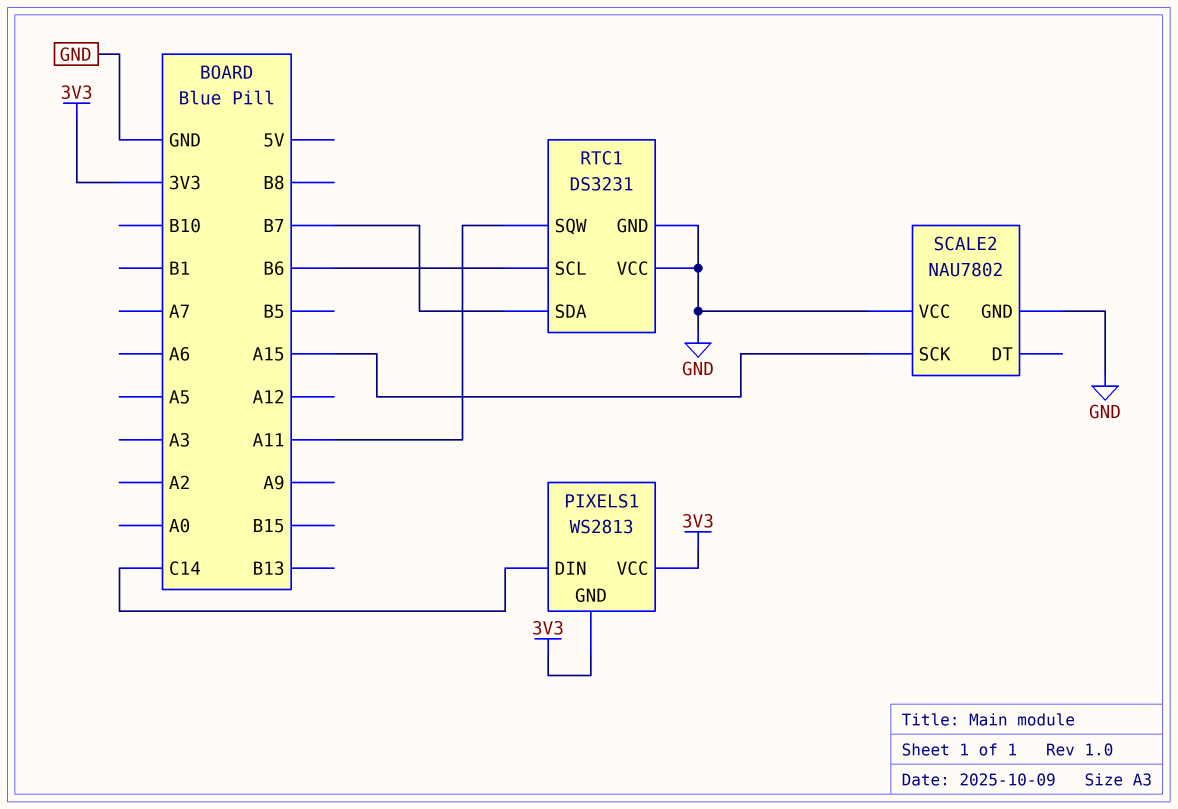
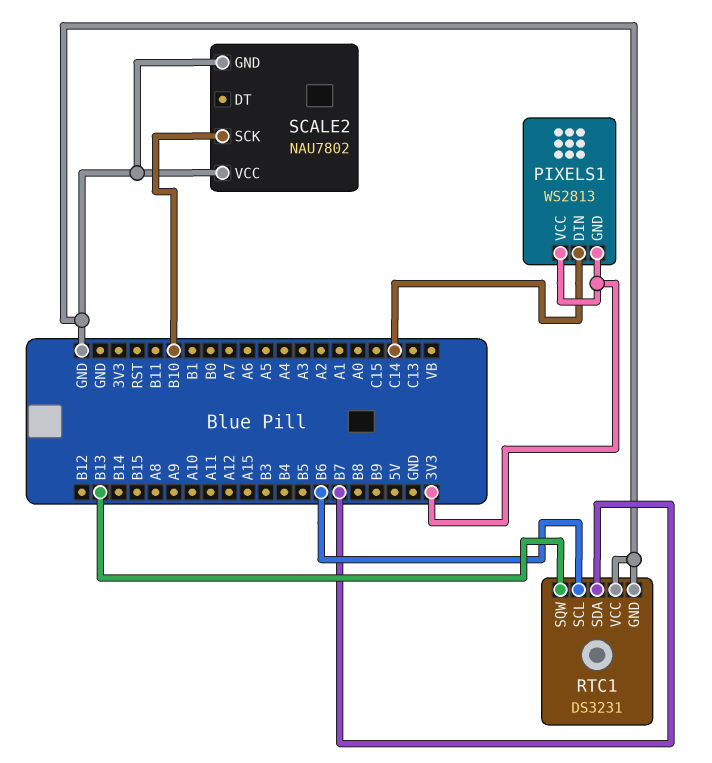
RTC1 pin SQW: A11 -> B13
SCALE2 pin SCK: A15 -> B10

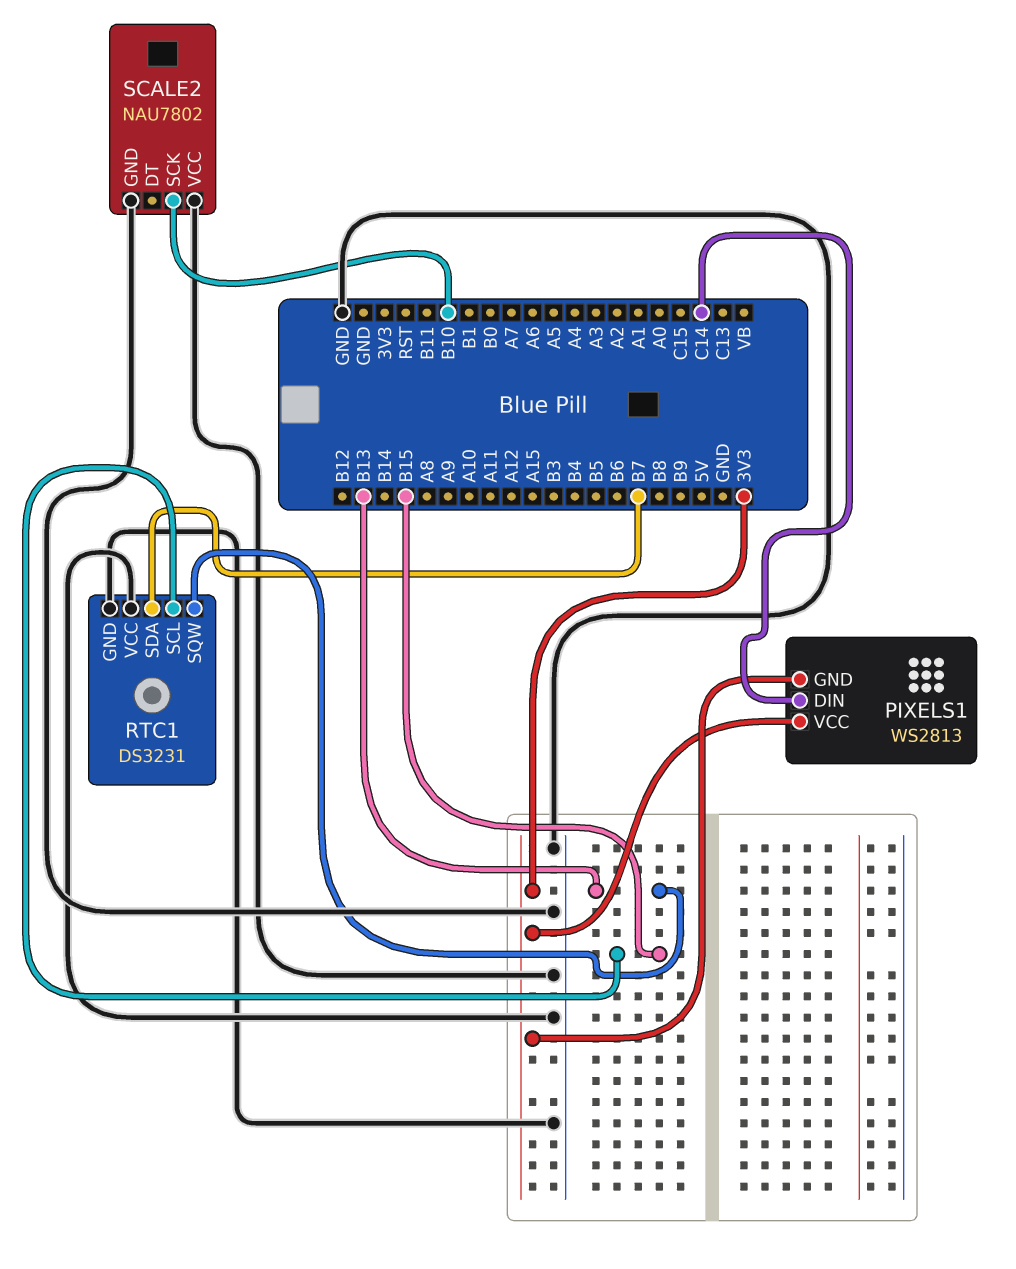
RTC1 pin SCL: B6 -> B15

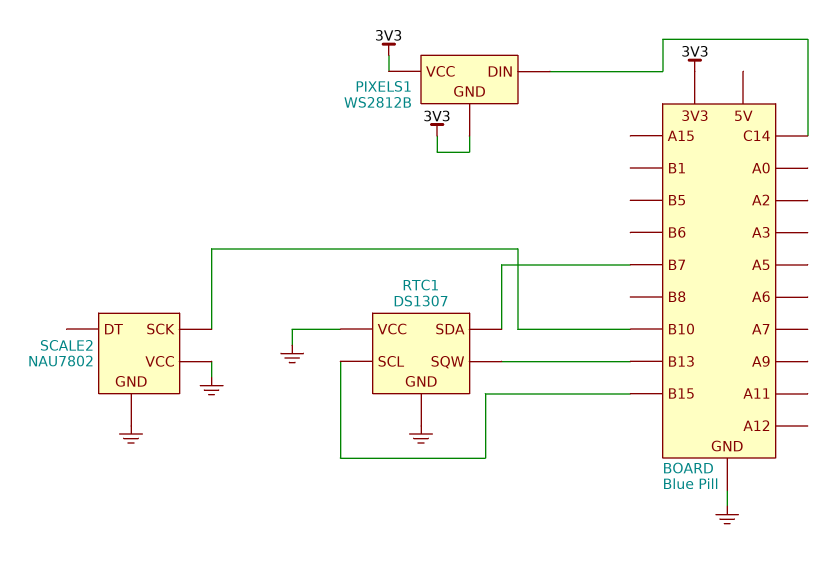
PIXELS1: WS2813 -> WS2812B
RTC1: DS3231 -> DS1307

